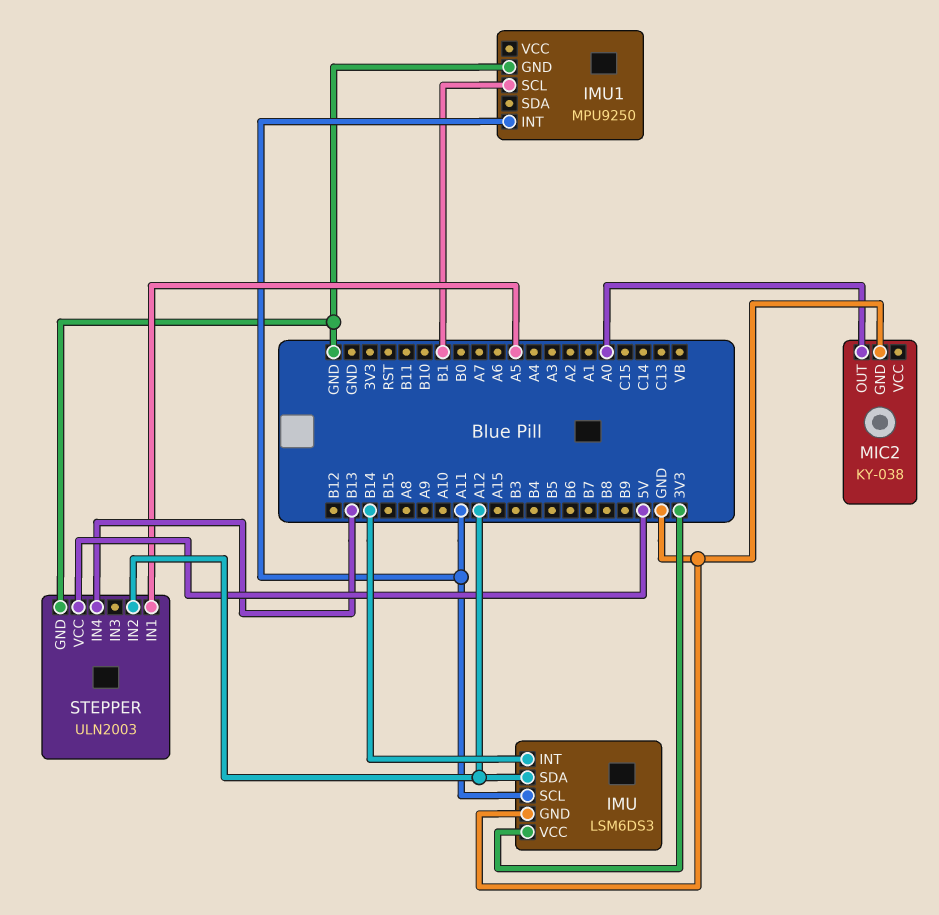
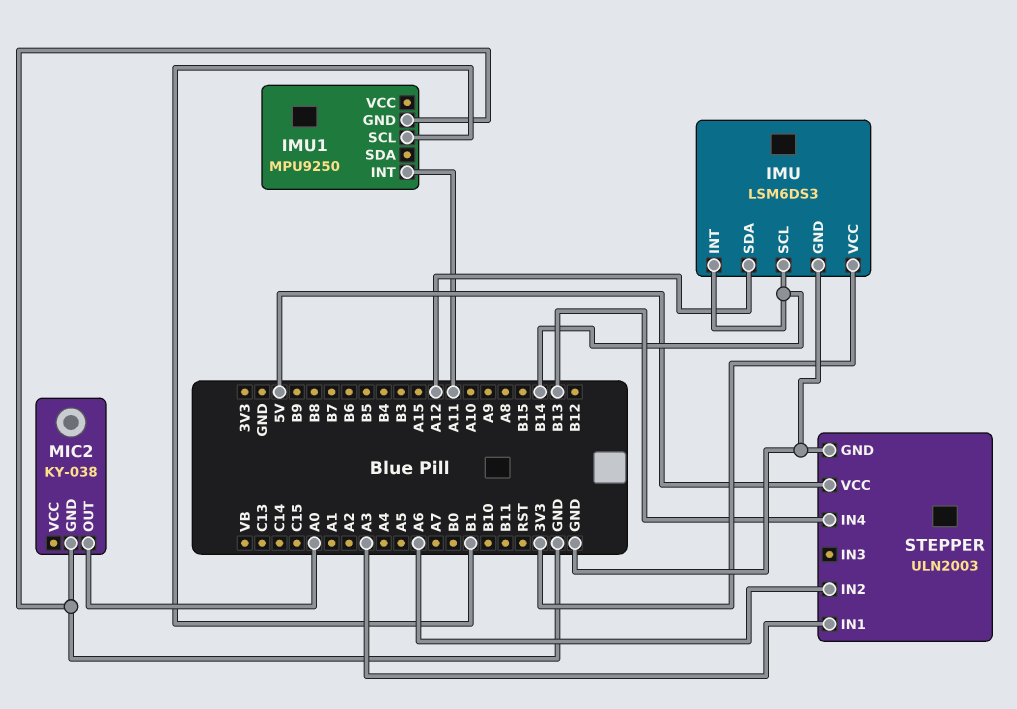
IMU pin SCL: A11 -> B14
STEPPER pin IN1: A5 -> A3
STEPPER pin IN2: A12 -> A6

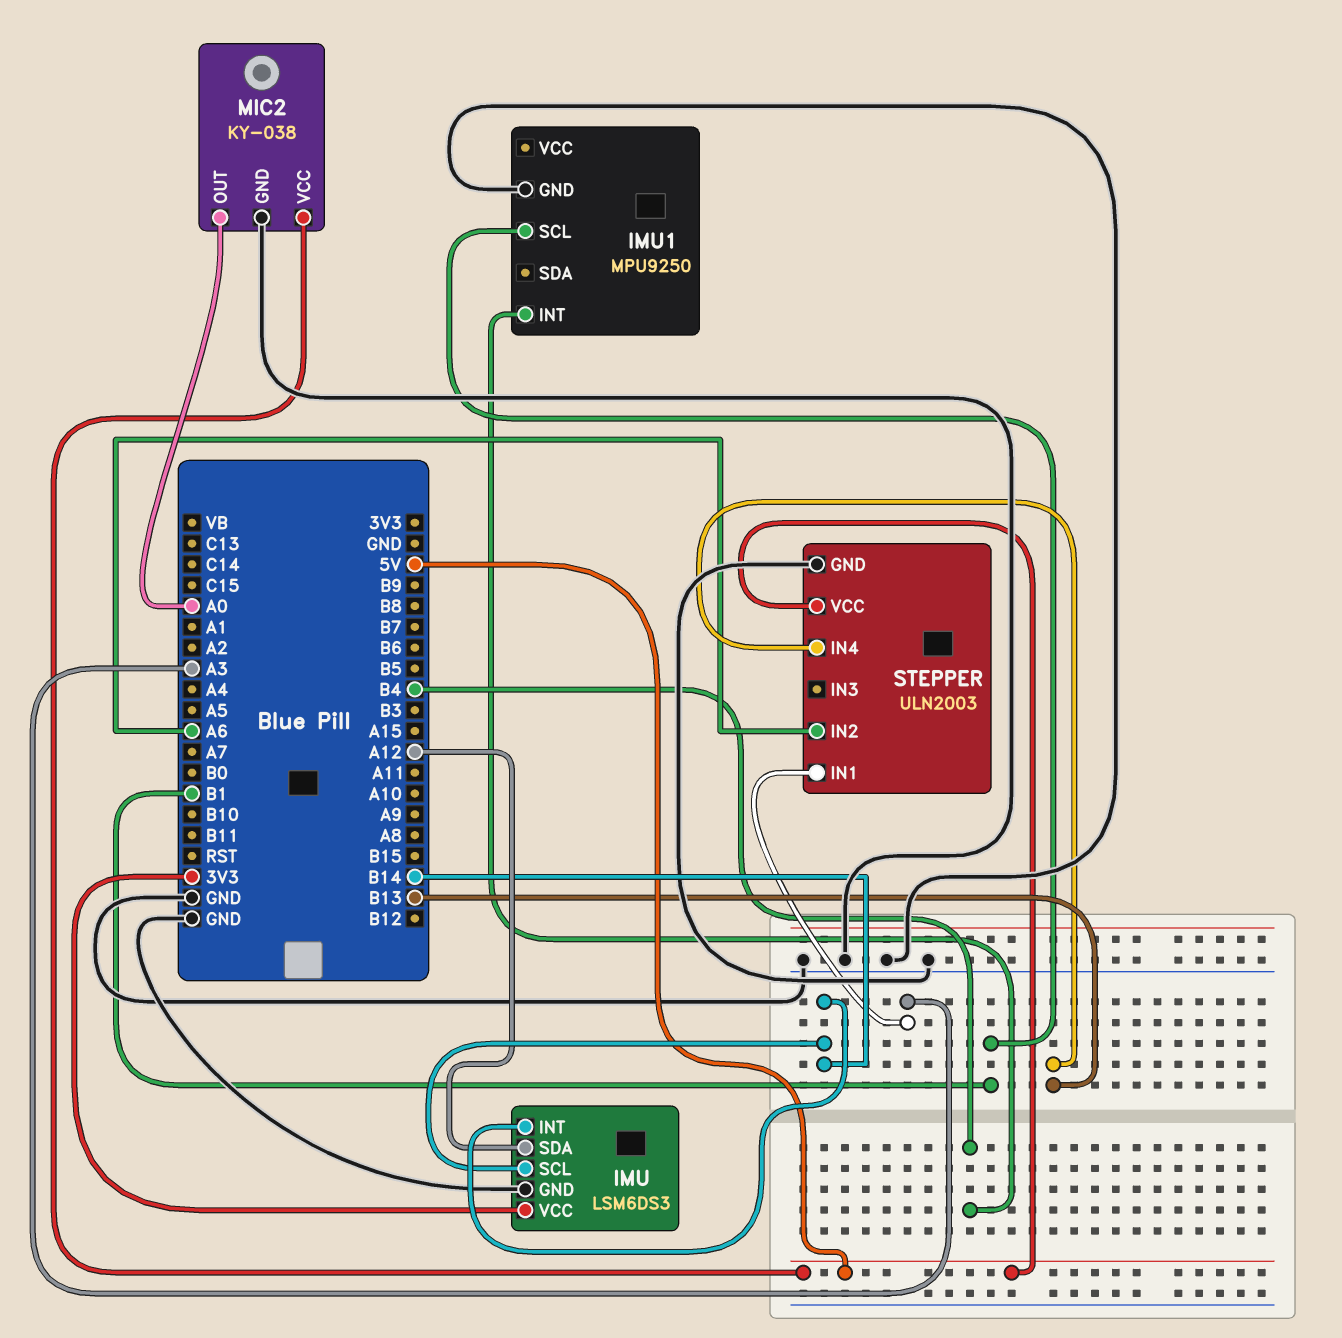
IMU1 pin INT: A11 -> B4
MIC2 pin VCC: none -> 5V

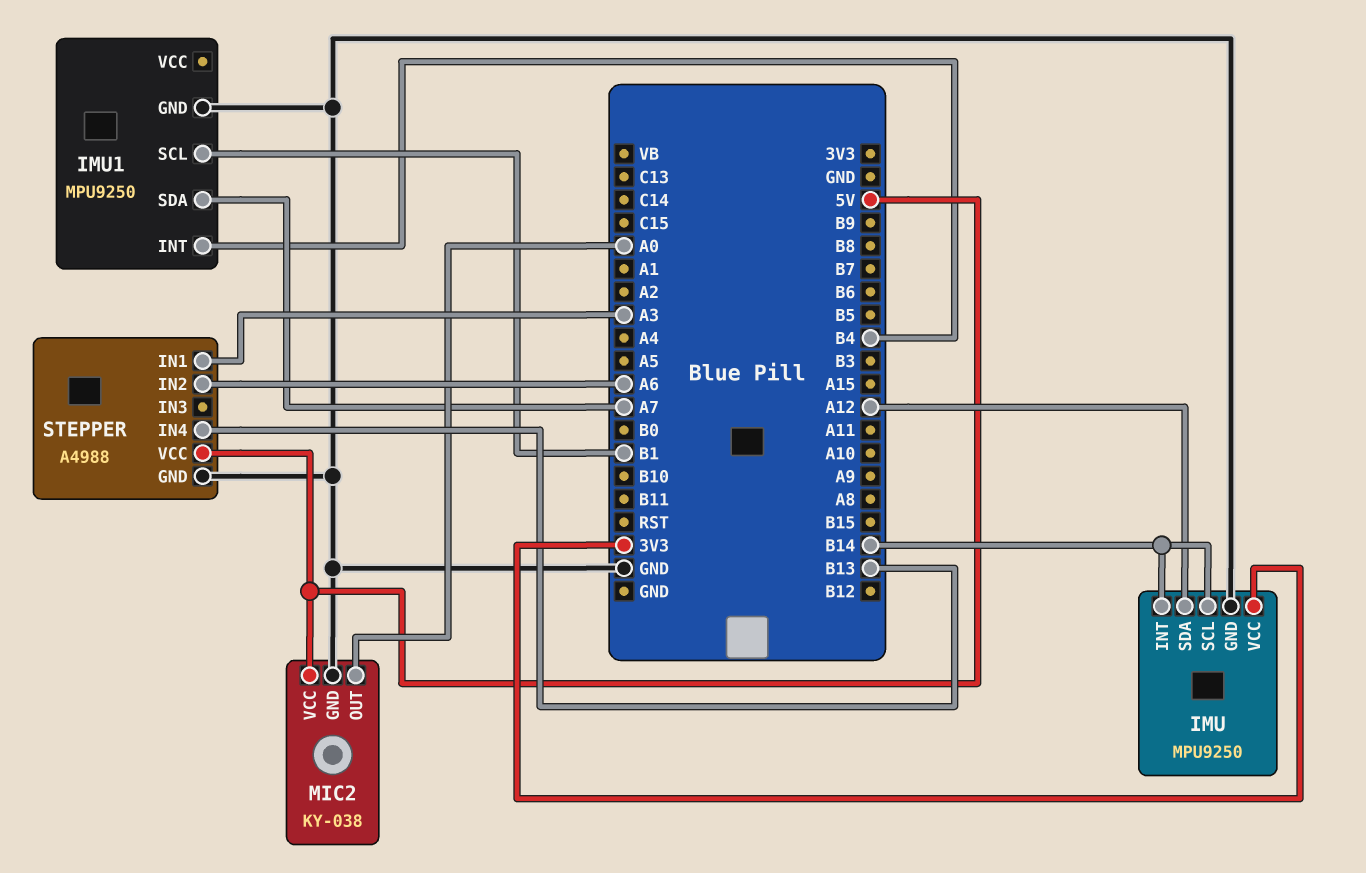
IMU: LSM6DS3 -> MPU9250
IMU1 pin SDA: none -> A7
STEPPER: ULN2003 -> A4988

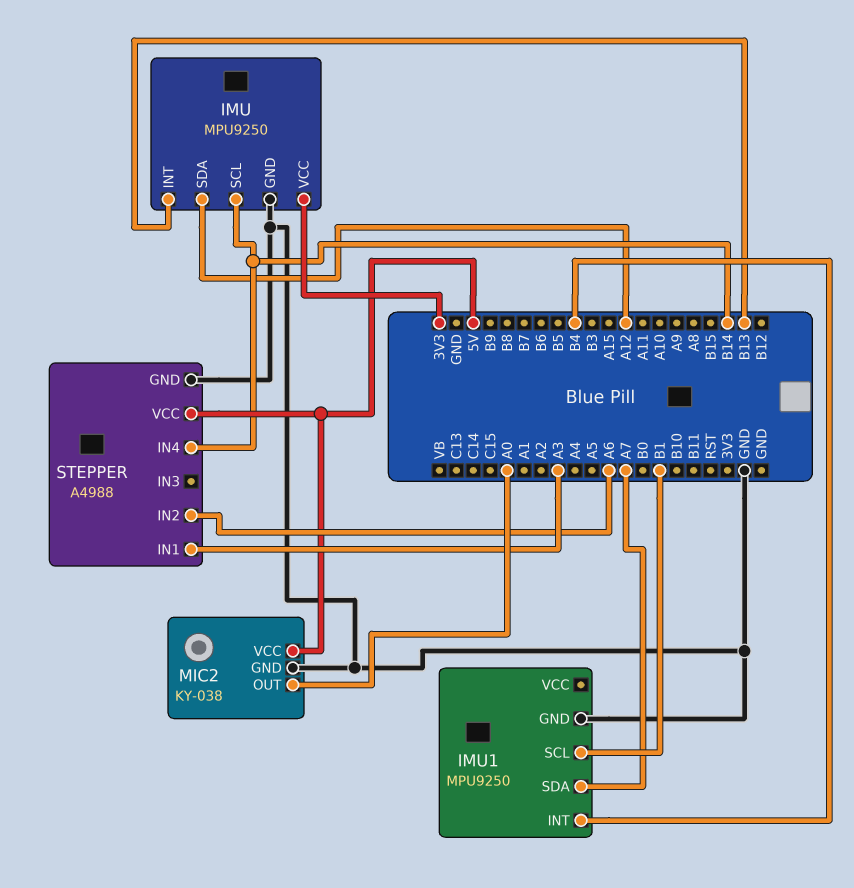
IMU pin INT: B14 -> B13
STEPPER pin IN4: B13 -> B14

